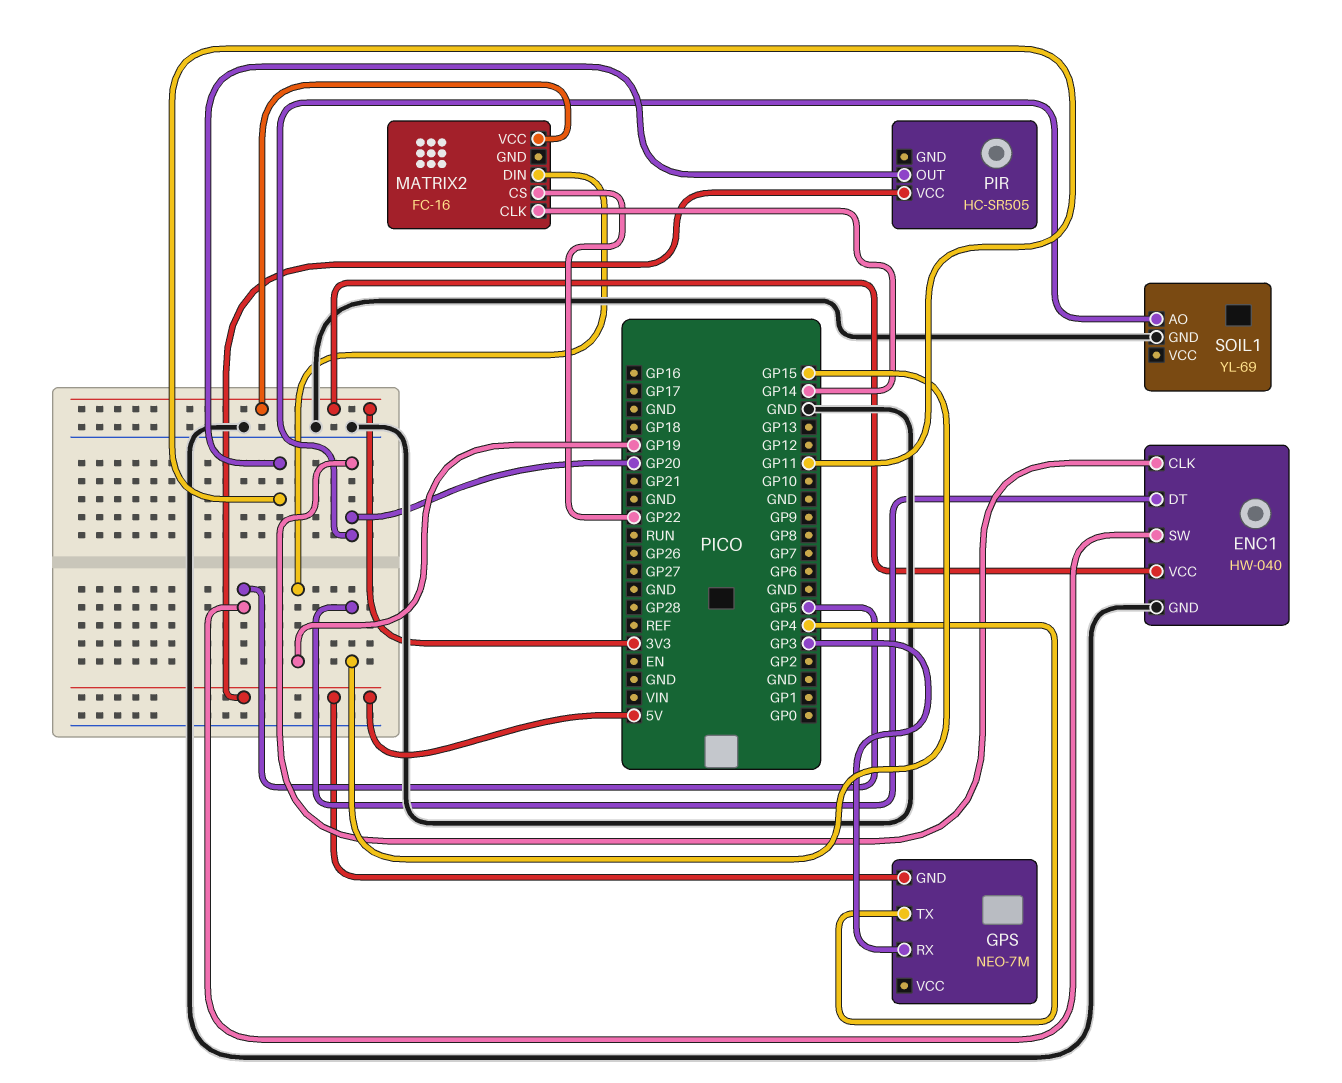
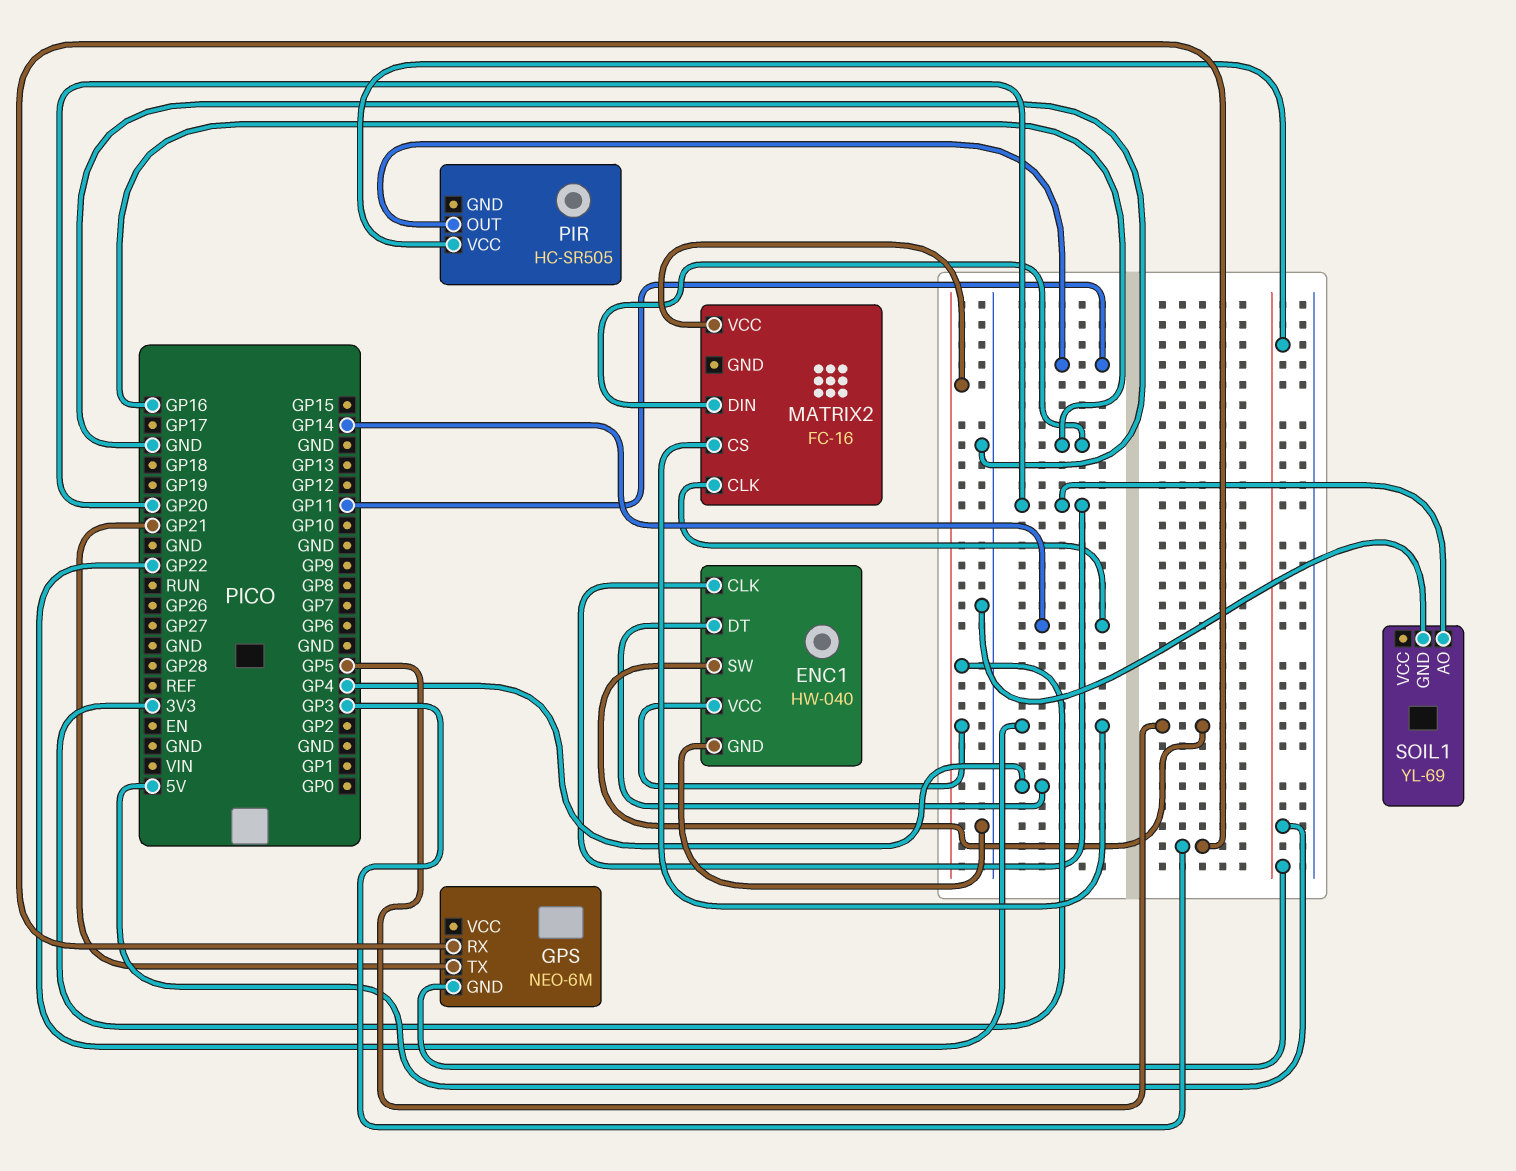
ENC1 pin DT: GP15 -> GP4
GPS: NEO-7M -> NEO-6M
GPS pin TX: GP4 -> GP21
MATRIX2 pin DIN: GP19 -> GP16

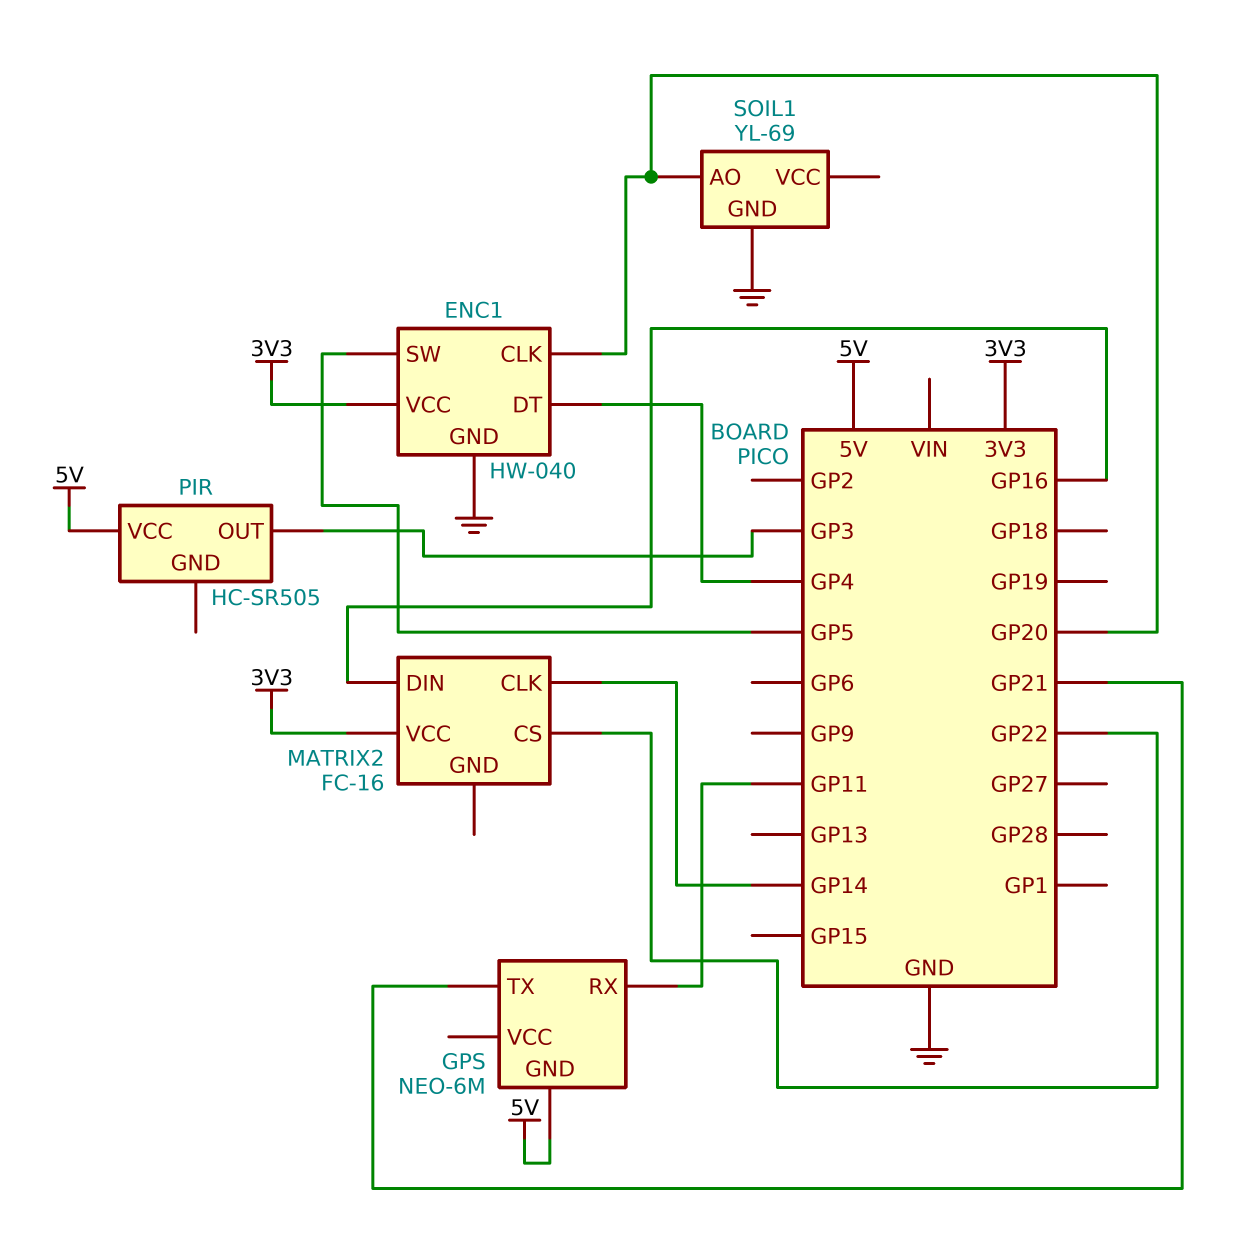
GPS pin RX: GP3 -> GP11
PIR pin OUT: GP11 -> GP3

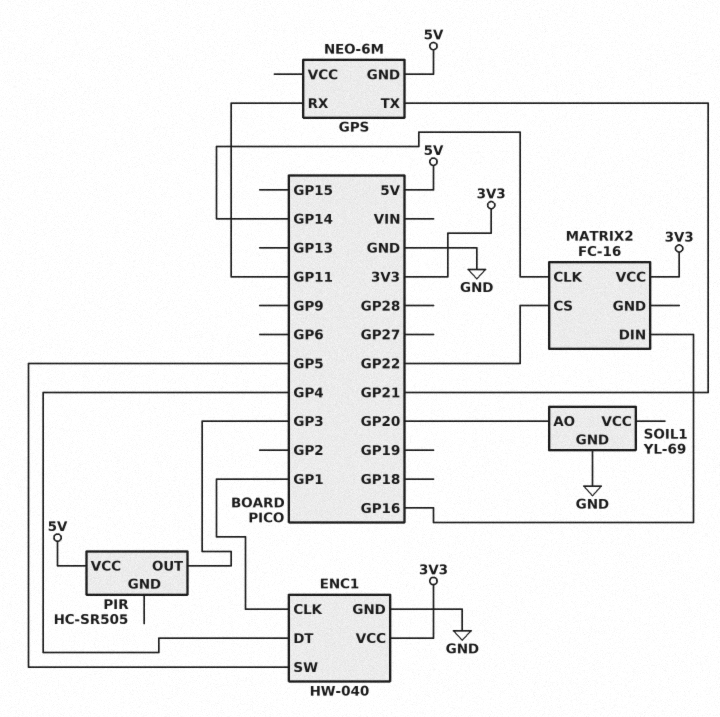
ENC1 pin CLK: GP20 -> GP1

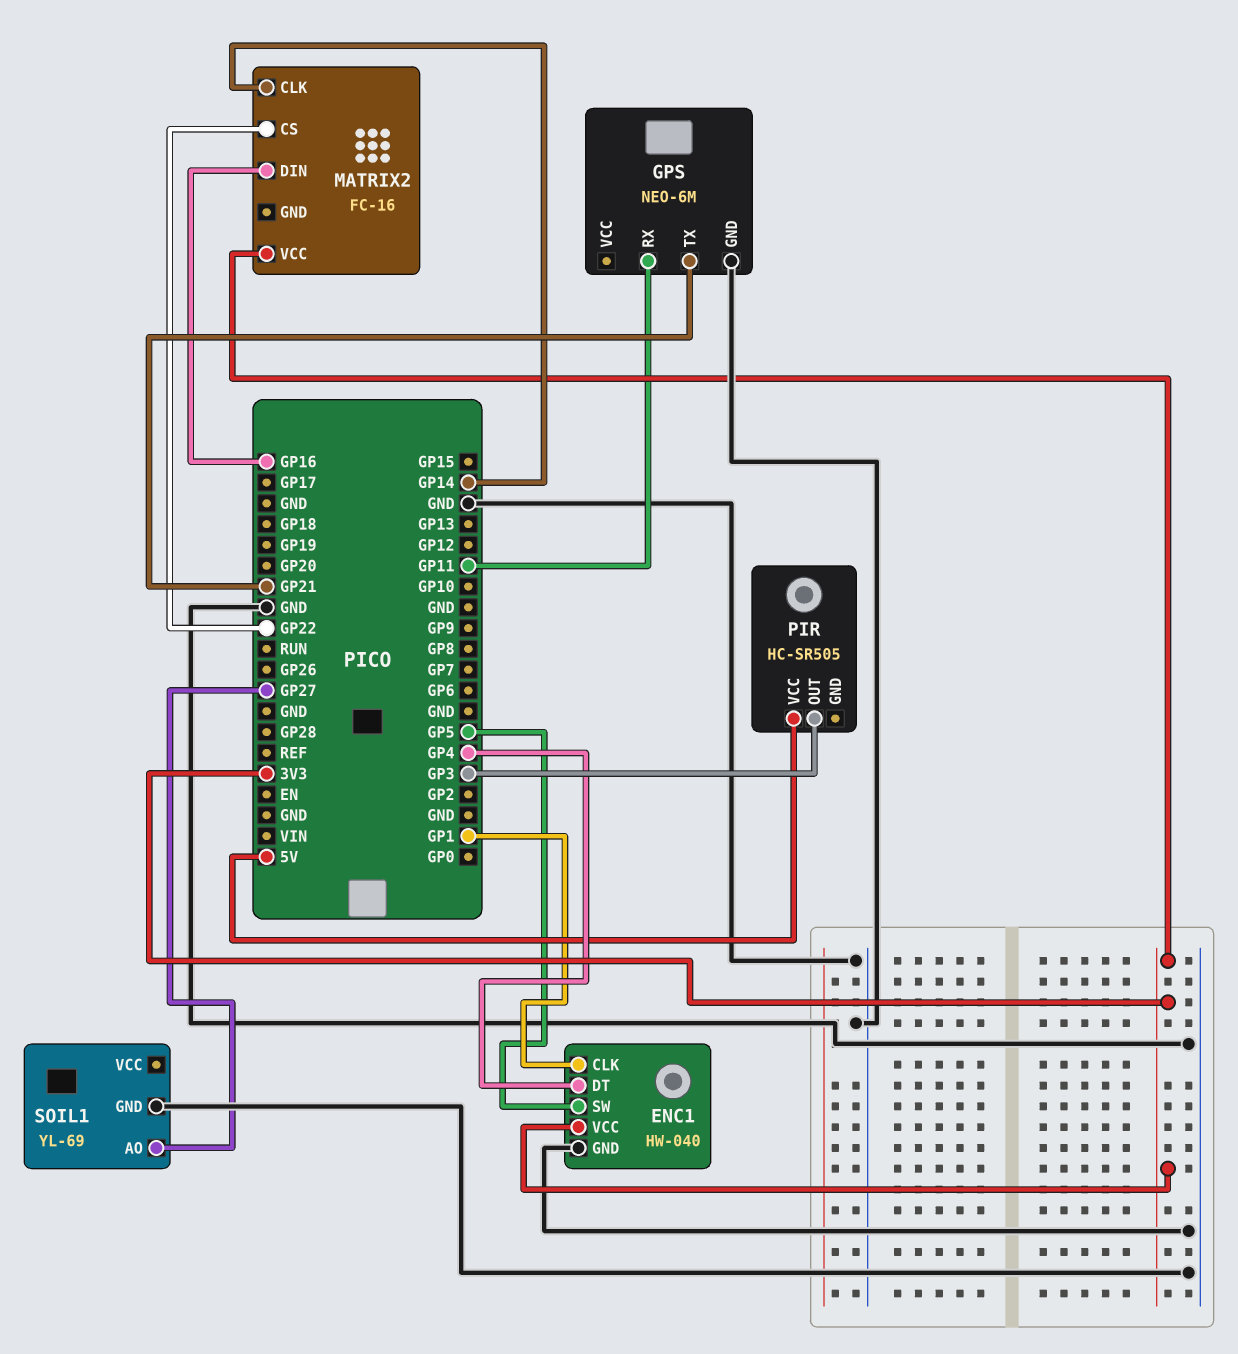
GPS pin GND: 5V -> GND
SOIL1 pin AO: GP20 -> GP27

